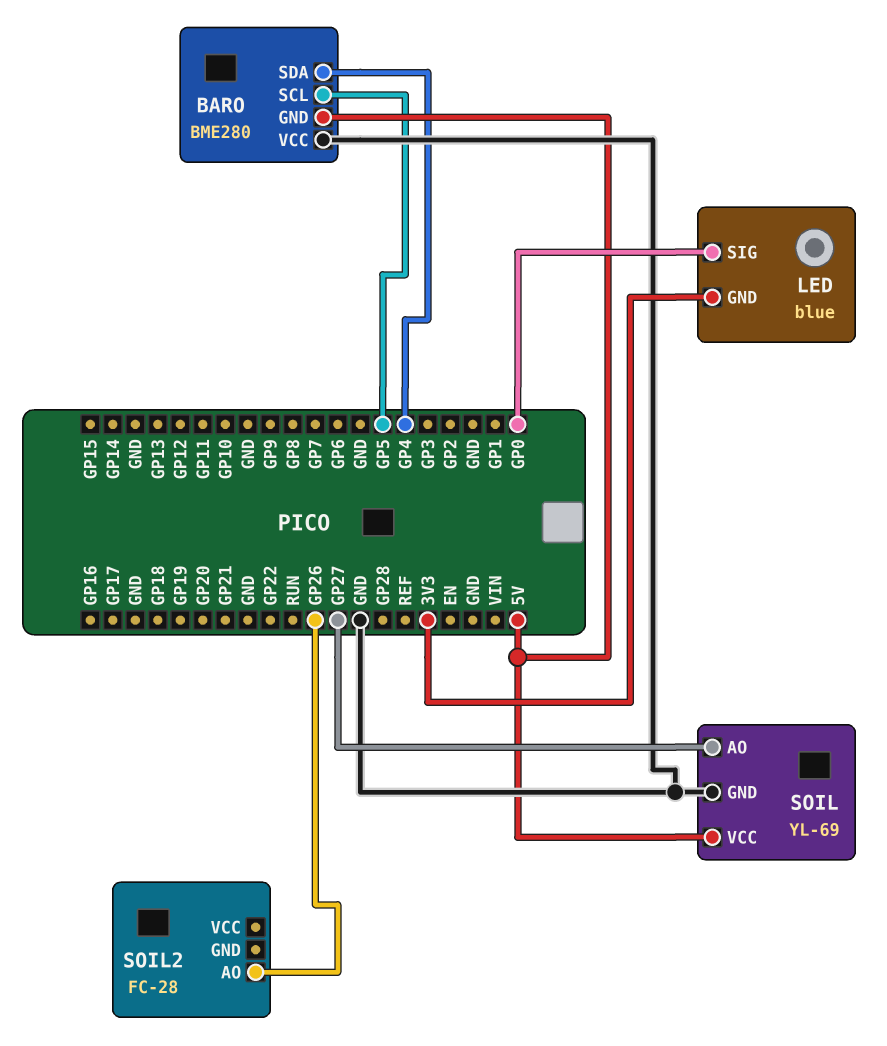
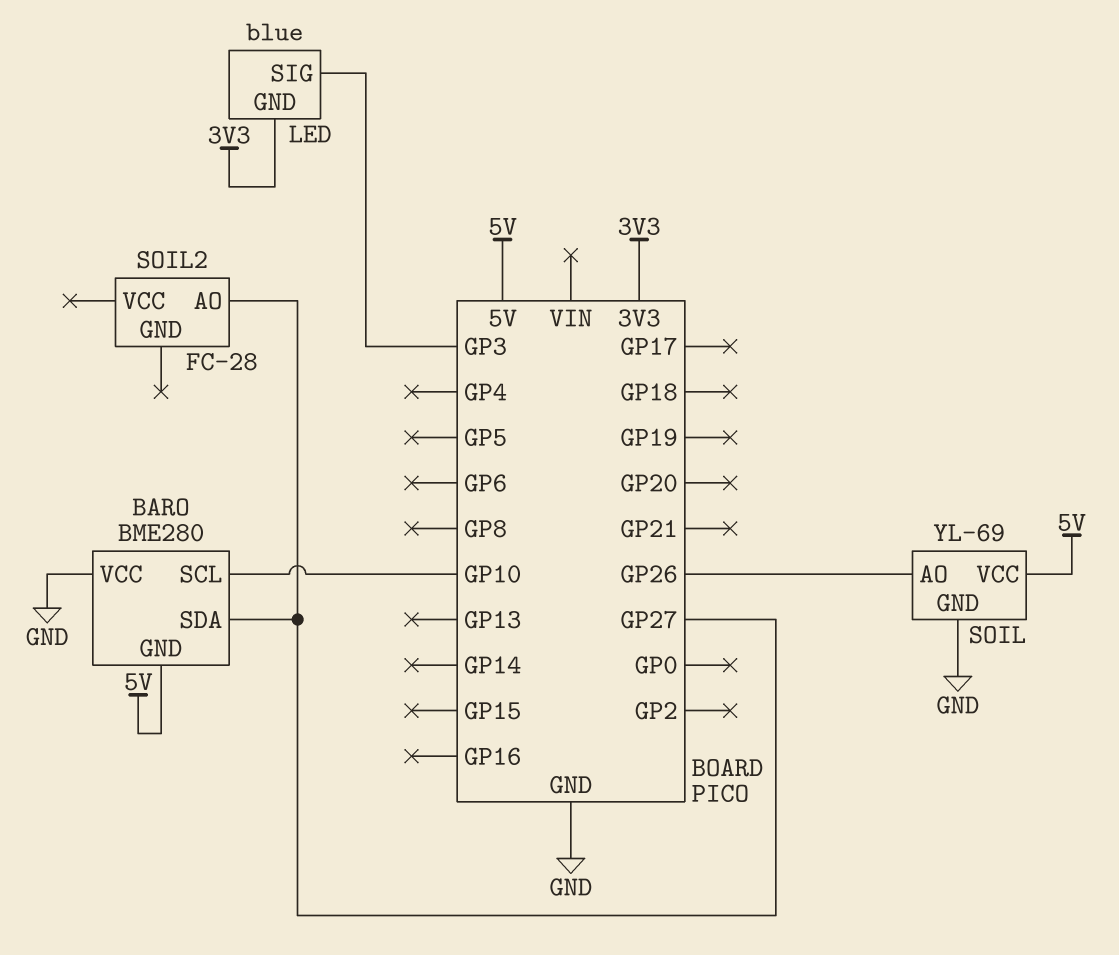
BARO pin SCL: GP5 -> GP10
BARO pin SDA: GP4 -> GP27
LED pin SIG: GP0 -> GP3
SOIL pin AO: GP27 -> GP26
SOIL2 pin AO: GP26 -> GP27

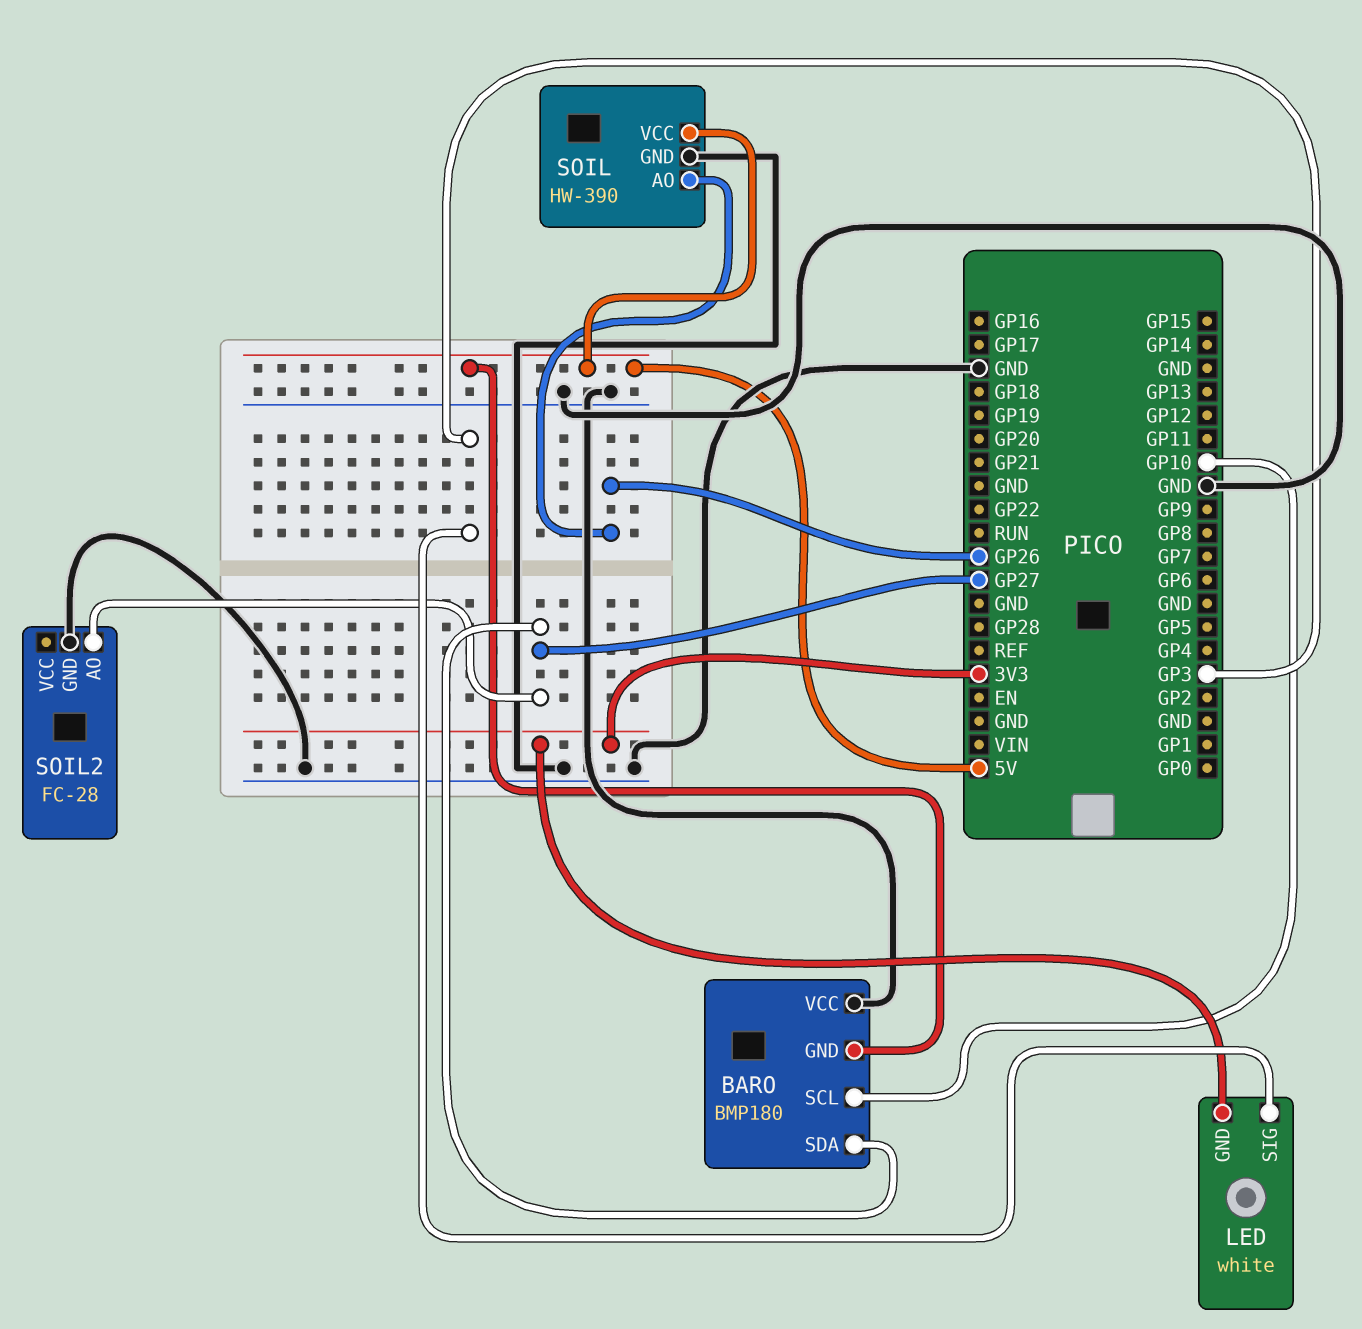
BARO: BME280 -> BMP180
LED: blue -> white
SOIL: YL-69 -> HW-390
SOIL2 pin GND: none -> GND

